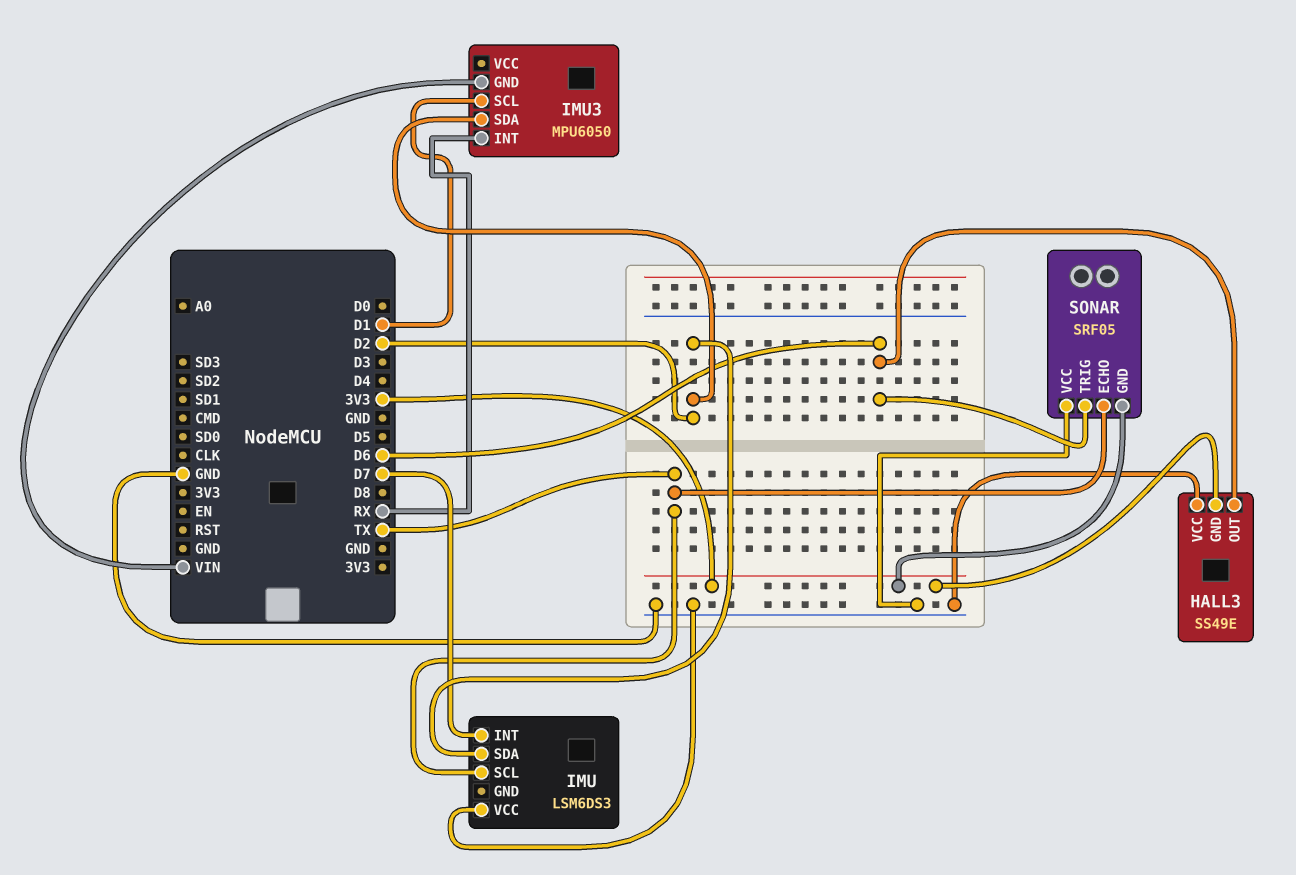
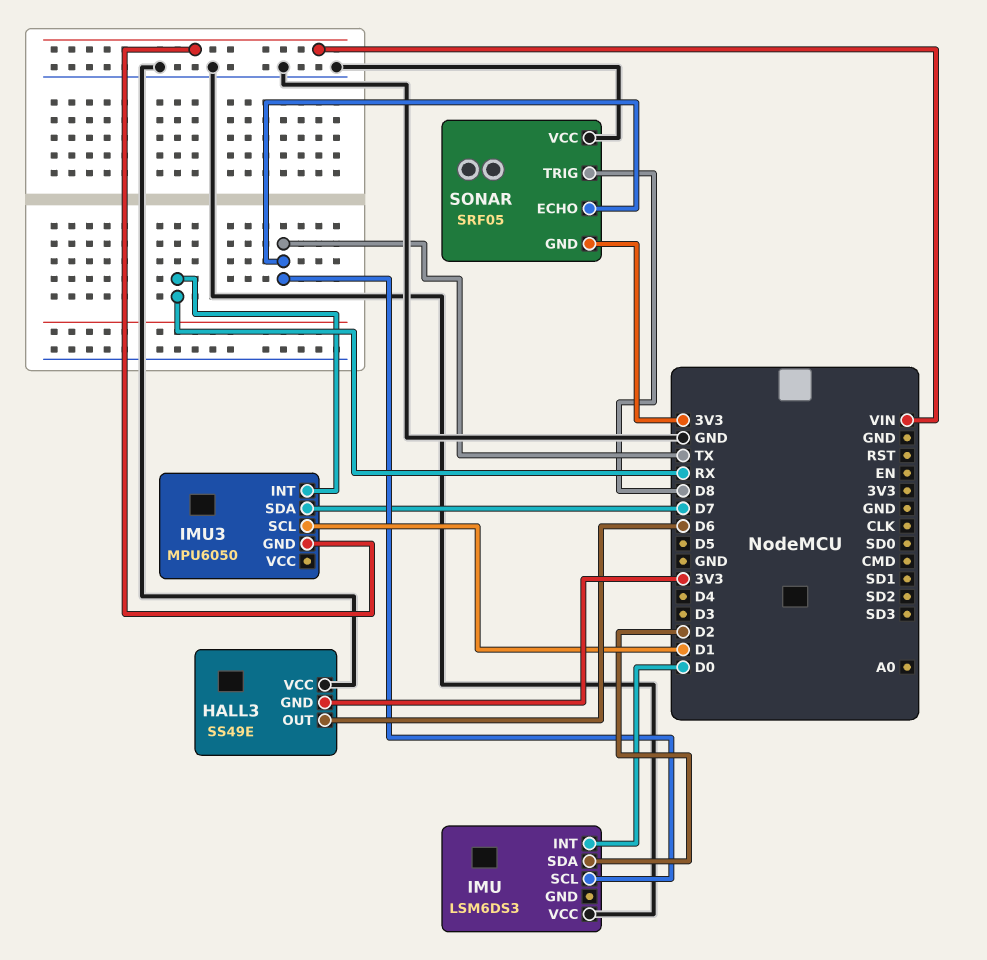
IMU pin INT: D7 -> D0
IMU3 pin SDA: D2 -> D7
SONAR pin TRIG: D6 -> D8

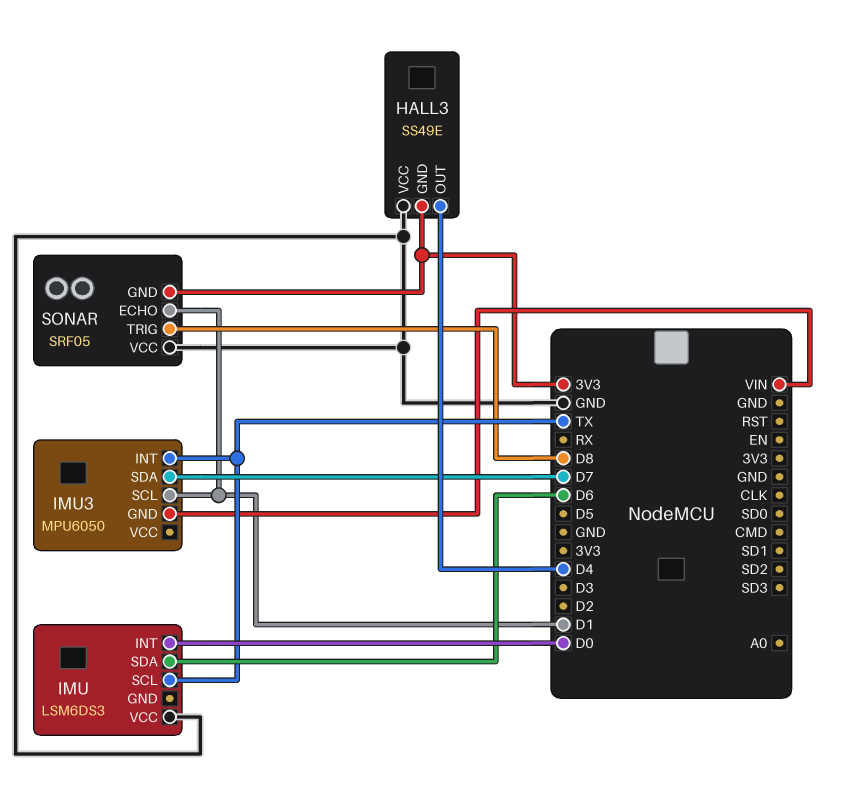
HALL3 pin OUT: D6 -> D4
IMU pin SDA: D2 -> D6
IMU3 pin INT: RX -> TX
SONAR pin ECHO: TX -> D1

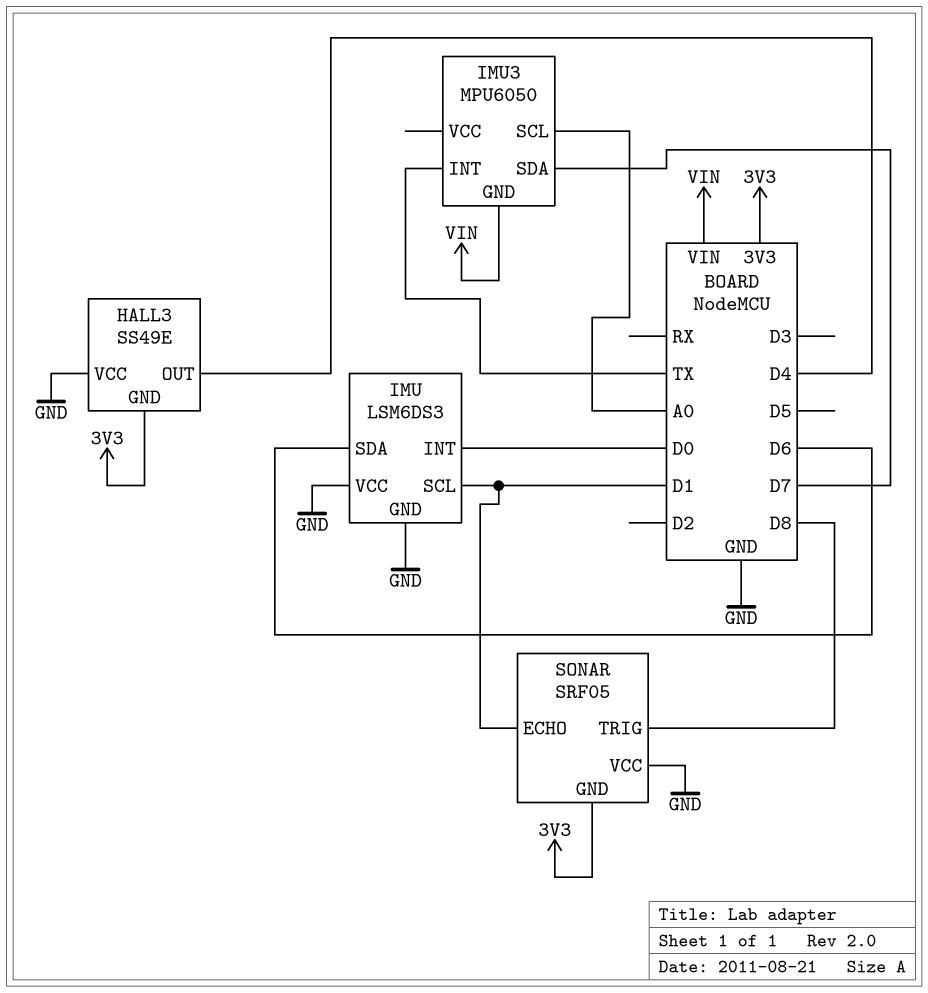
IMU pin GND: none -> GND
IMU pin SCL: TX -> D1
IMU3 pin SCL: D1 -> A0

